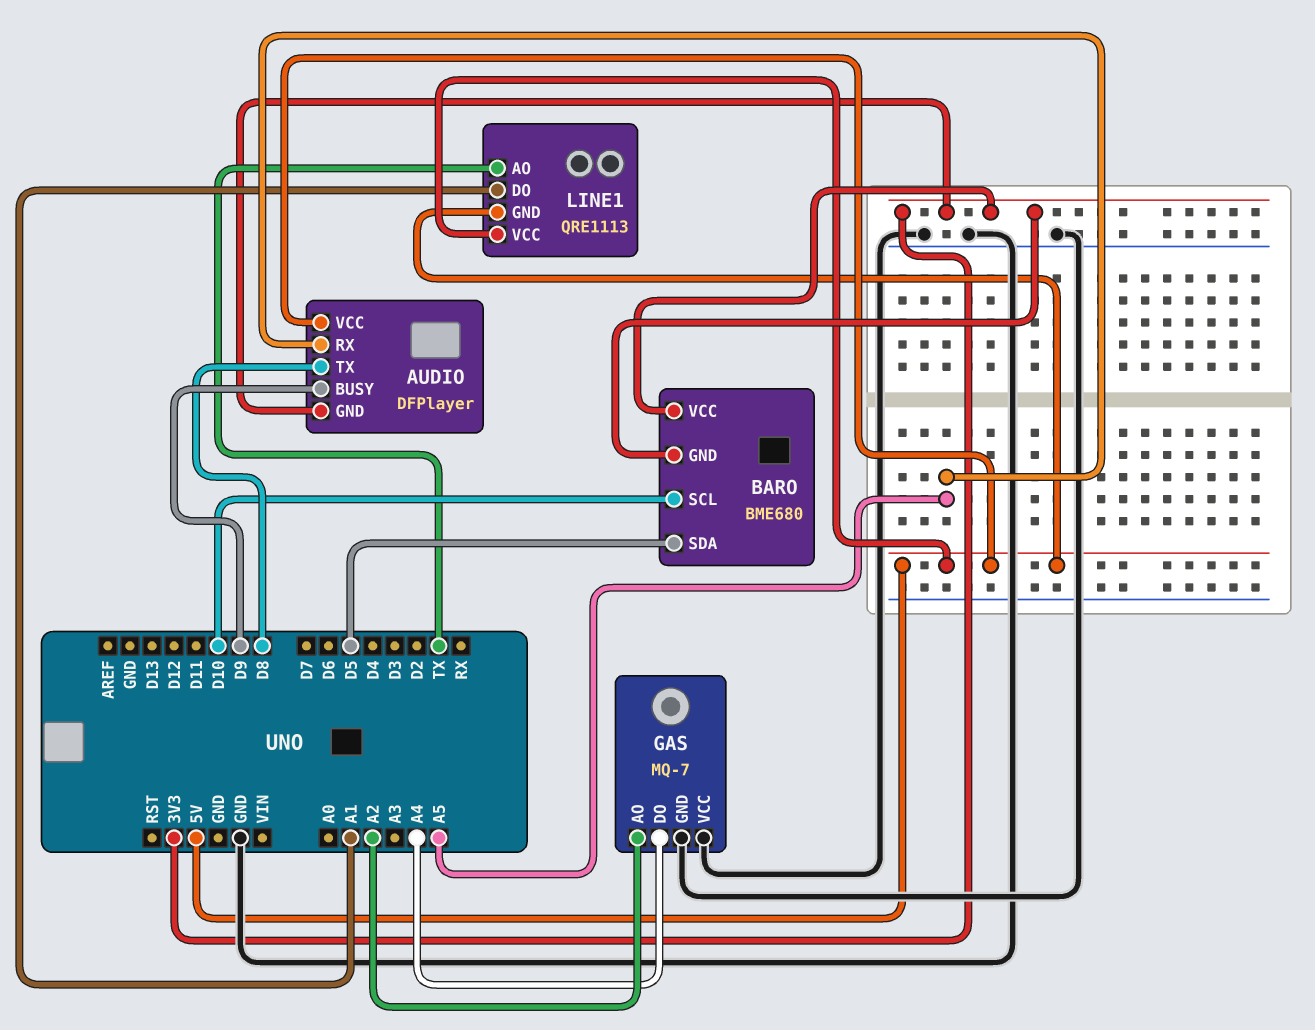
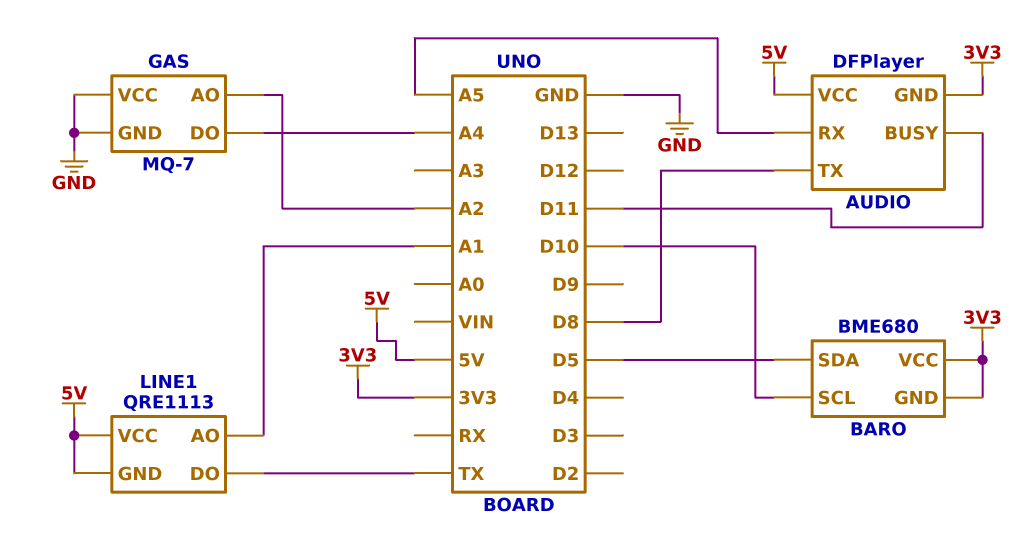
AUDIO pin BUSY: D9 -> D11
LINE1 pin AO: TX -> A1
LINE1 pin DO: A1 -> TX

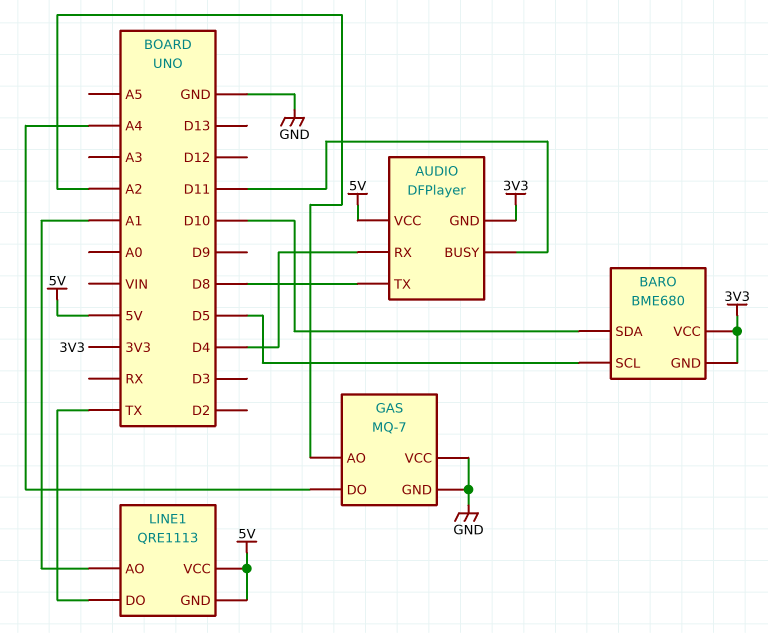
AUDIO pin RX: A5 -> D4
BARO pin SCL: D10 -> D5
BARO pin SDA: D5 -> D10

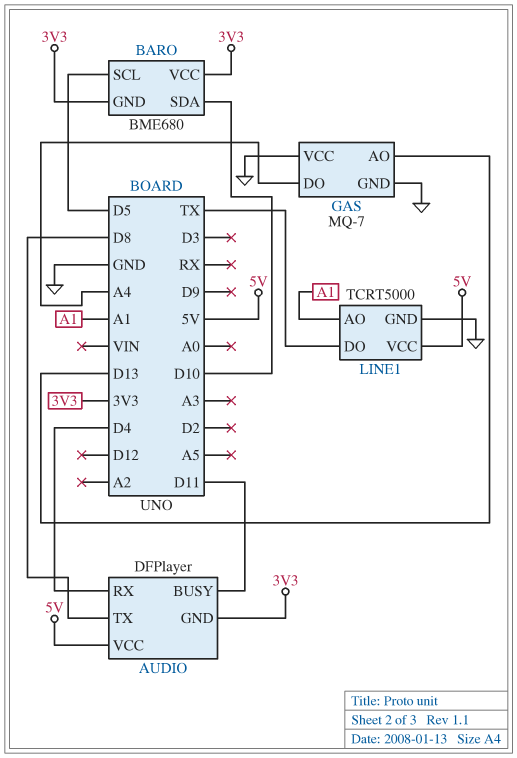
GAS pin AO: A2 -> D13
LINE1: QRE1113 -> TCRT5000
LINE1 pin GND: 5V -> GND

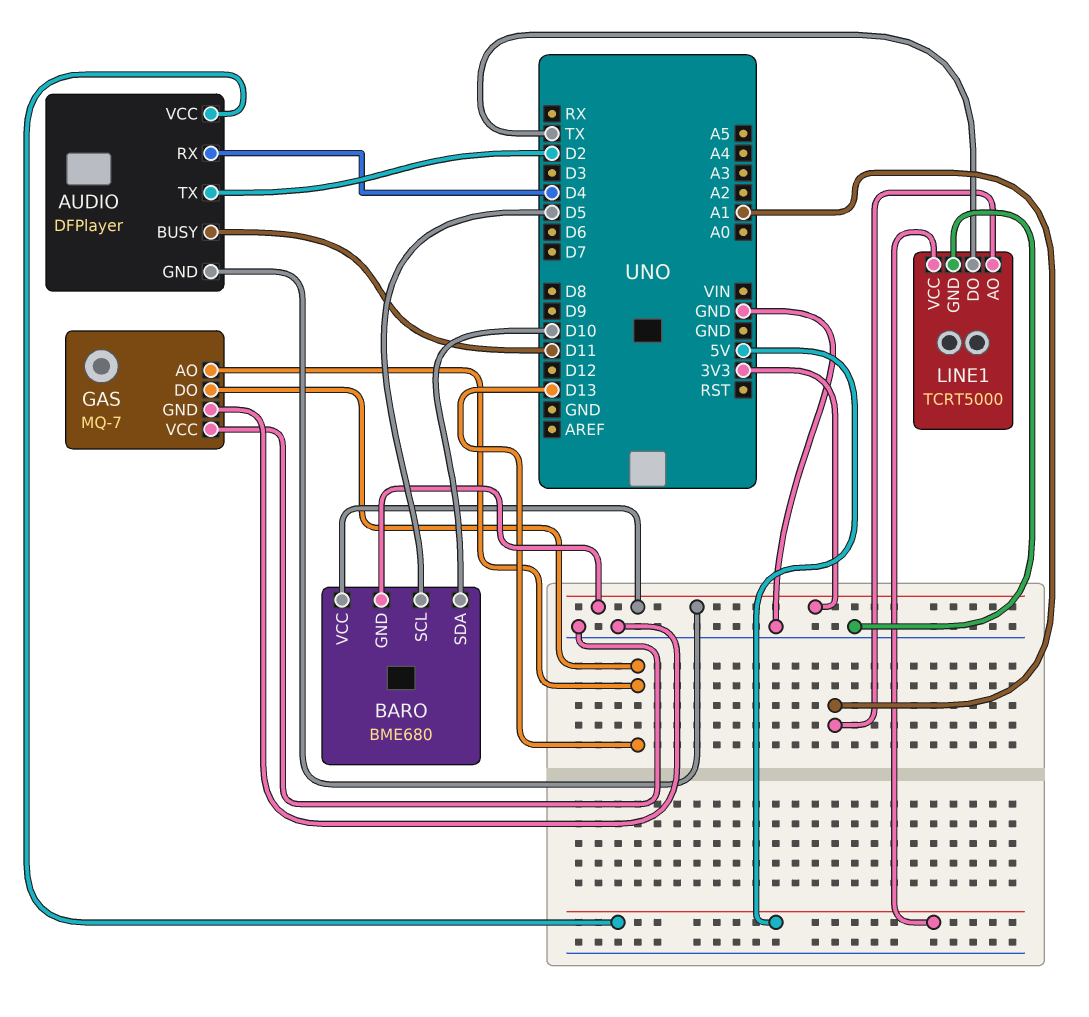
AUDIO pin TX: D8 -> D2
GAS pin DO: A4 -> D13

